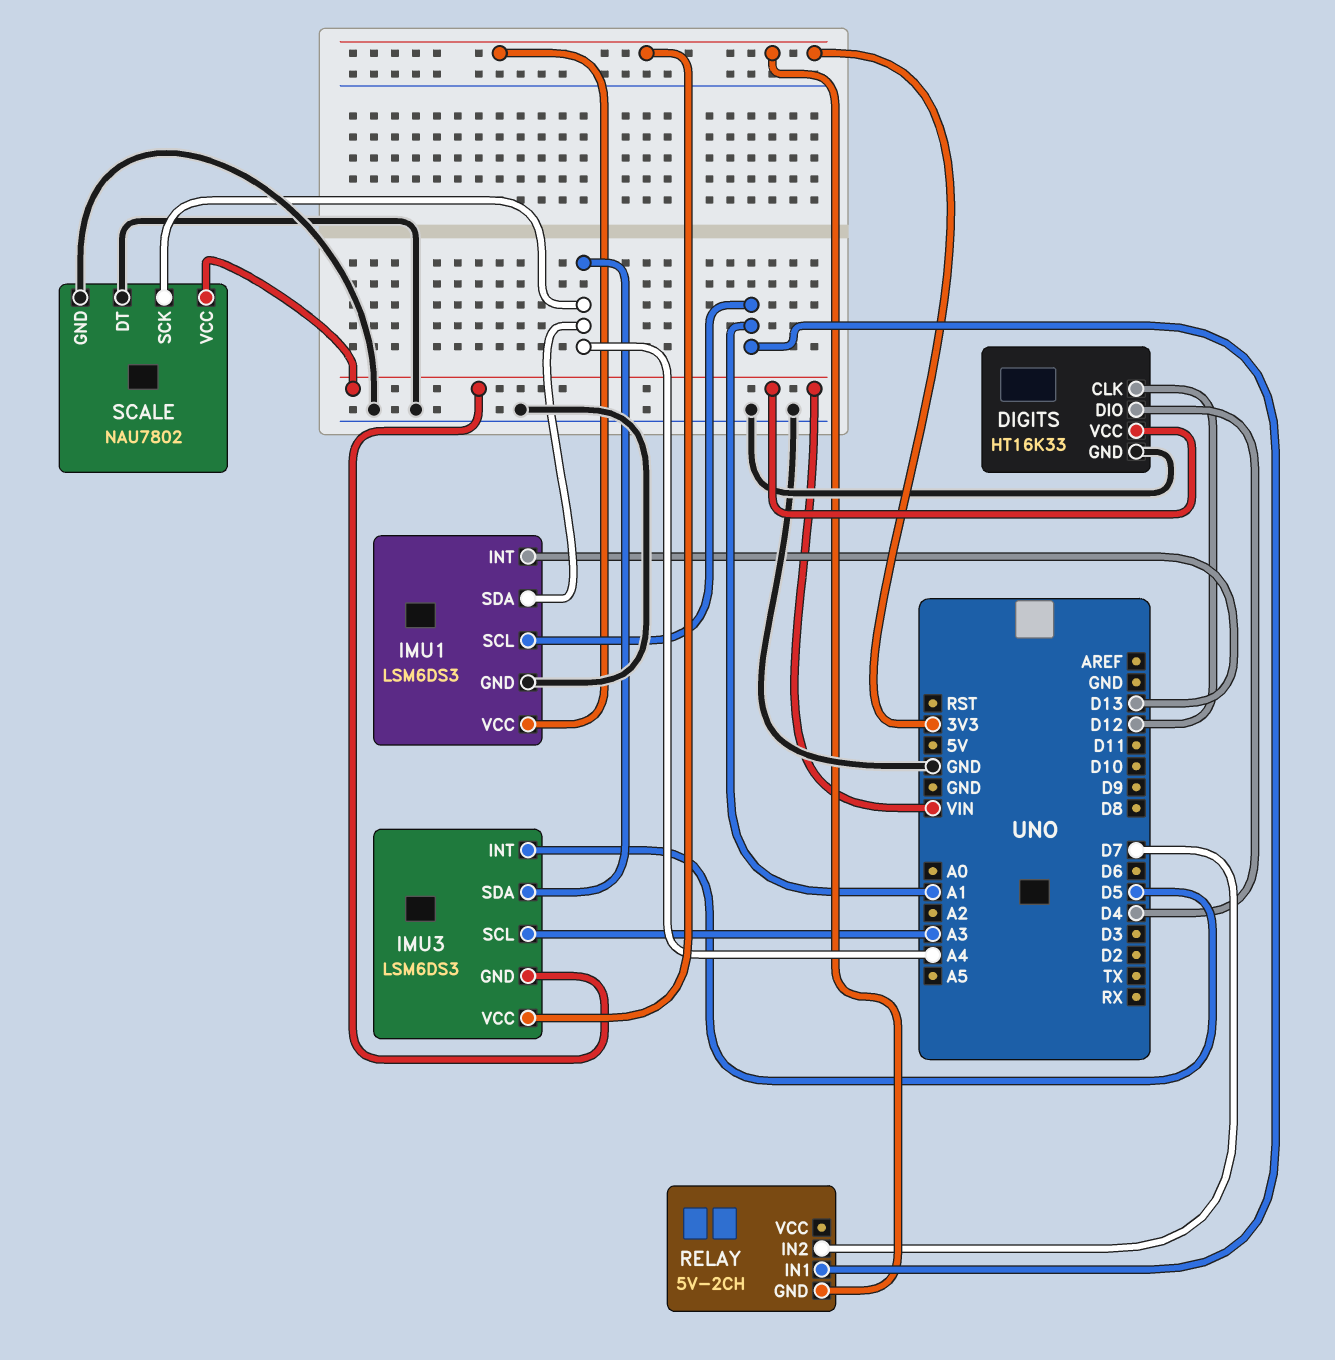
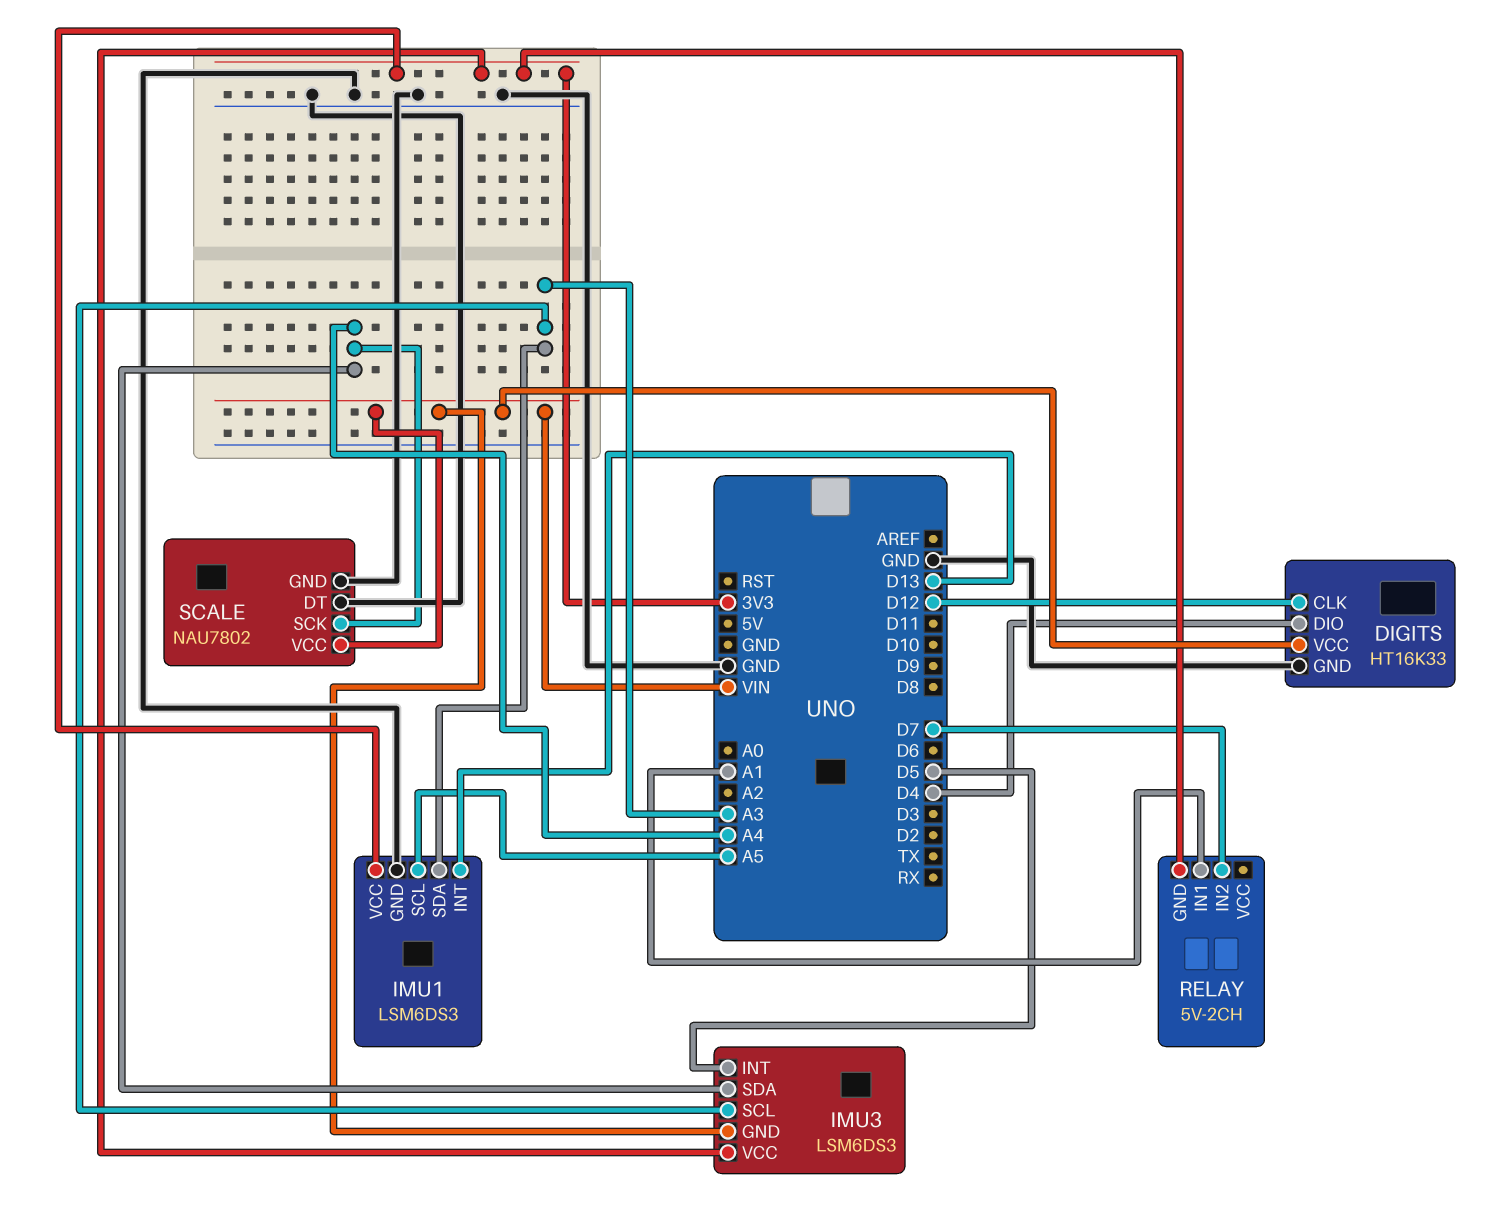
IMU1 pin SCL: A1 -> A5
IMU1 pin SDA: A4 -> A3

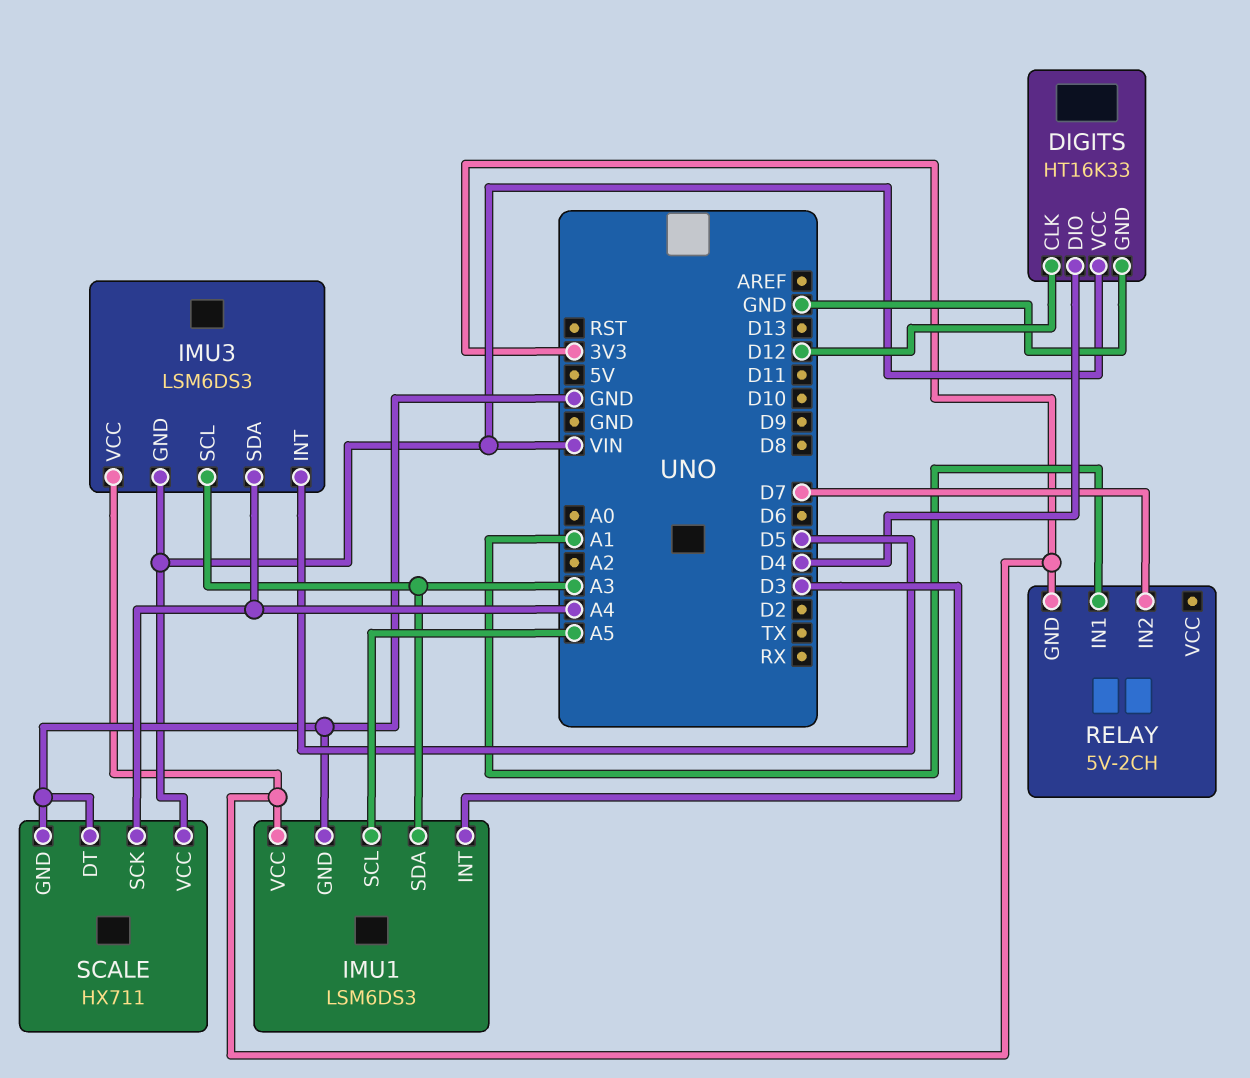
IMU1 pin INT: D13 -> D3
SCALE: NAU7802 -> HX711

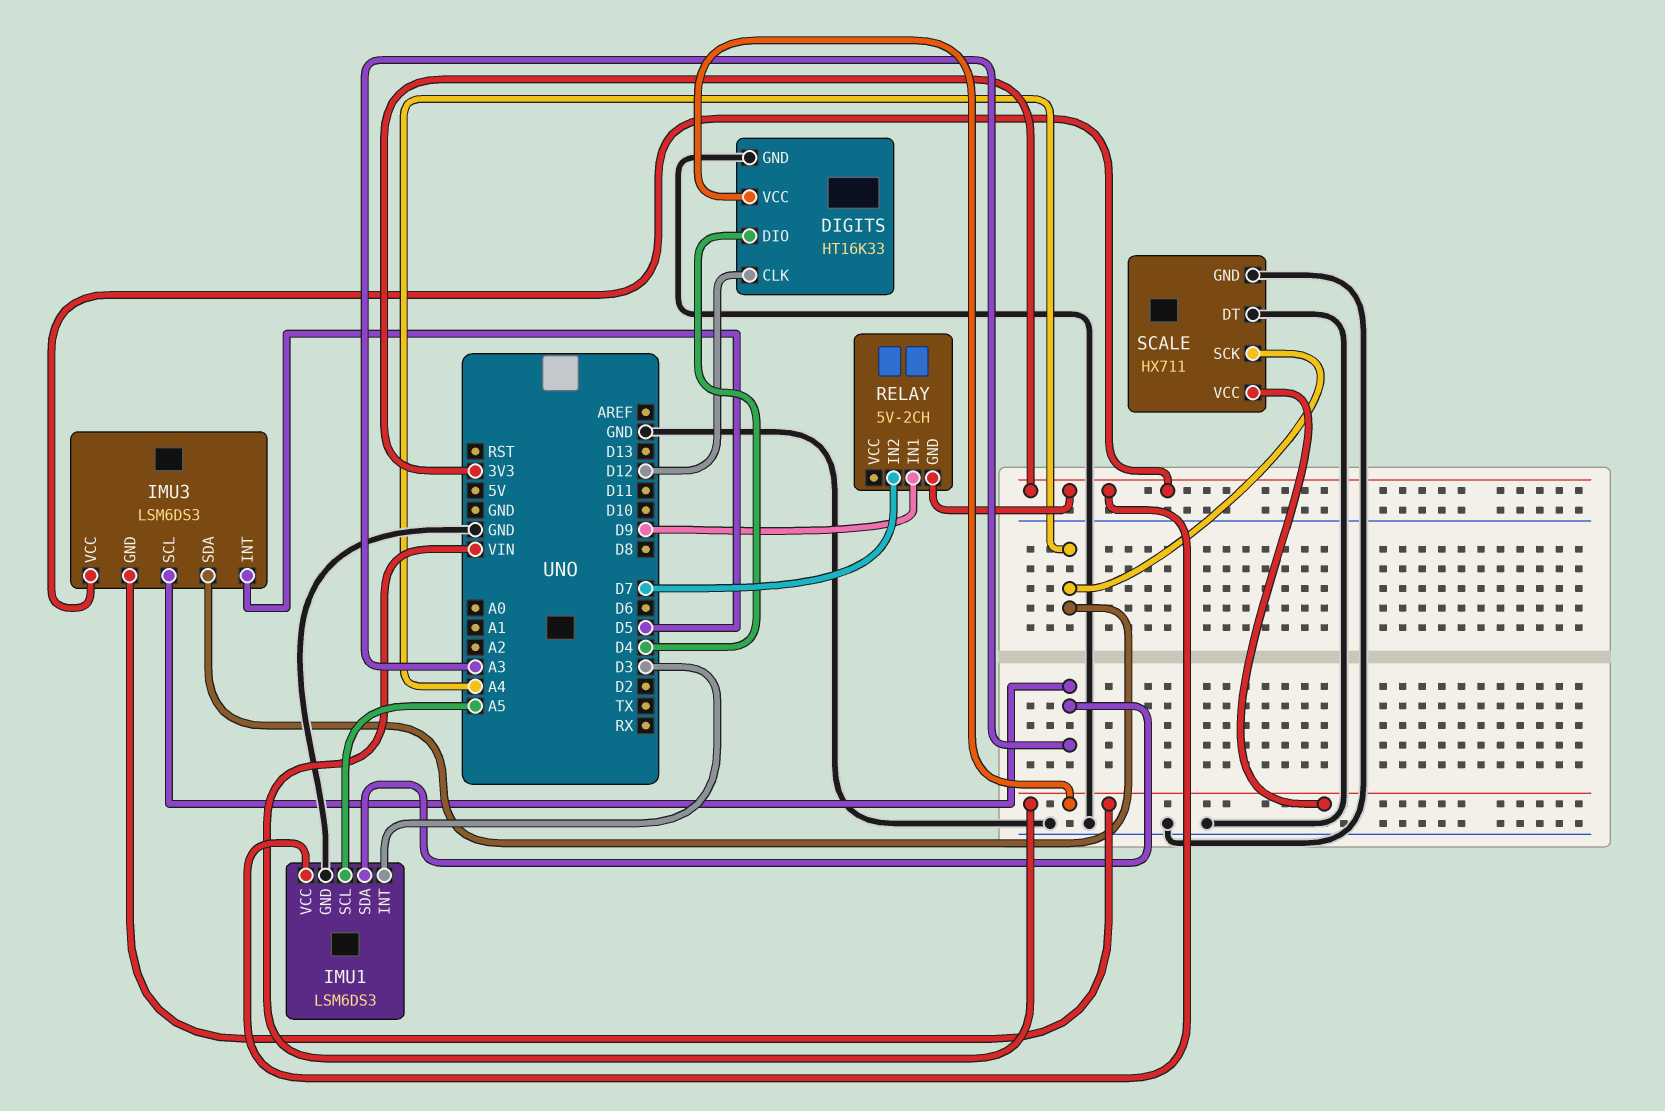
RELAY pin IN1: A1 -> D9

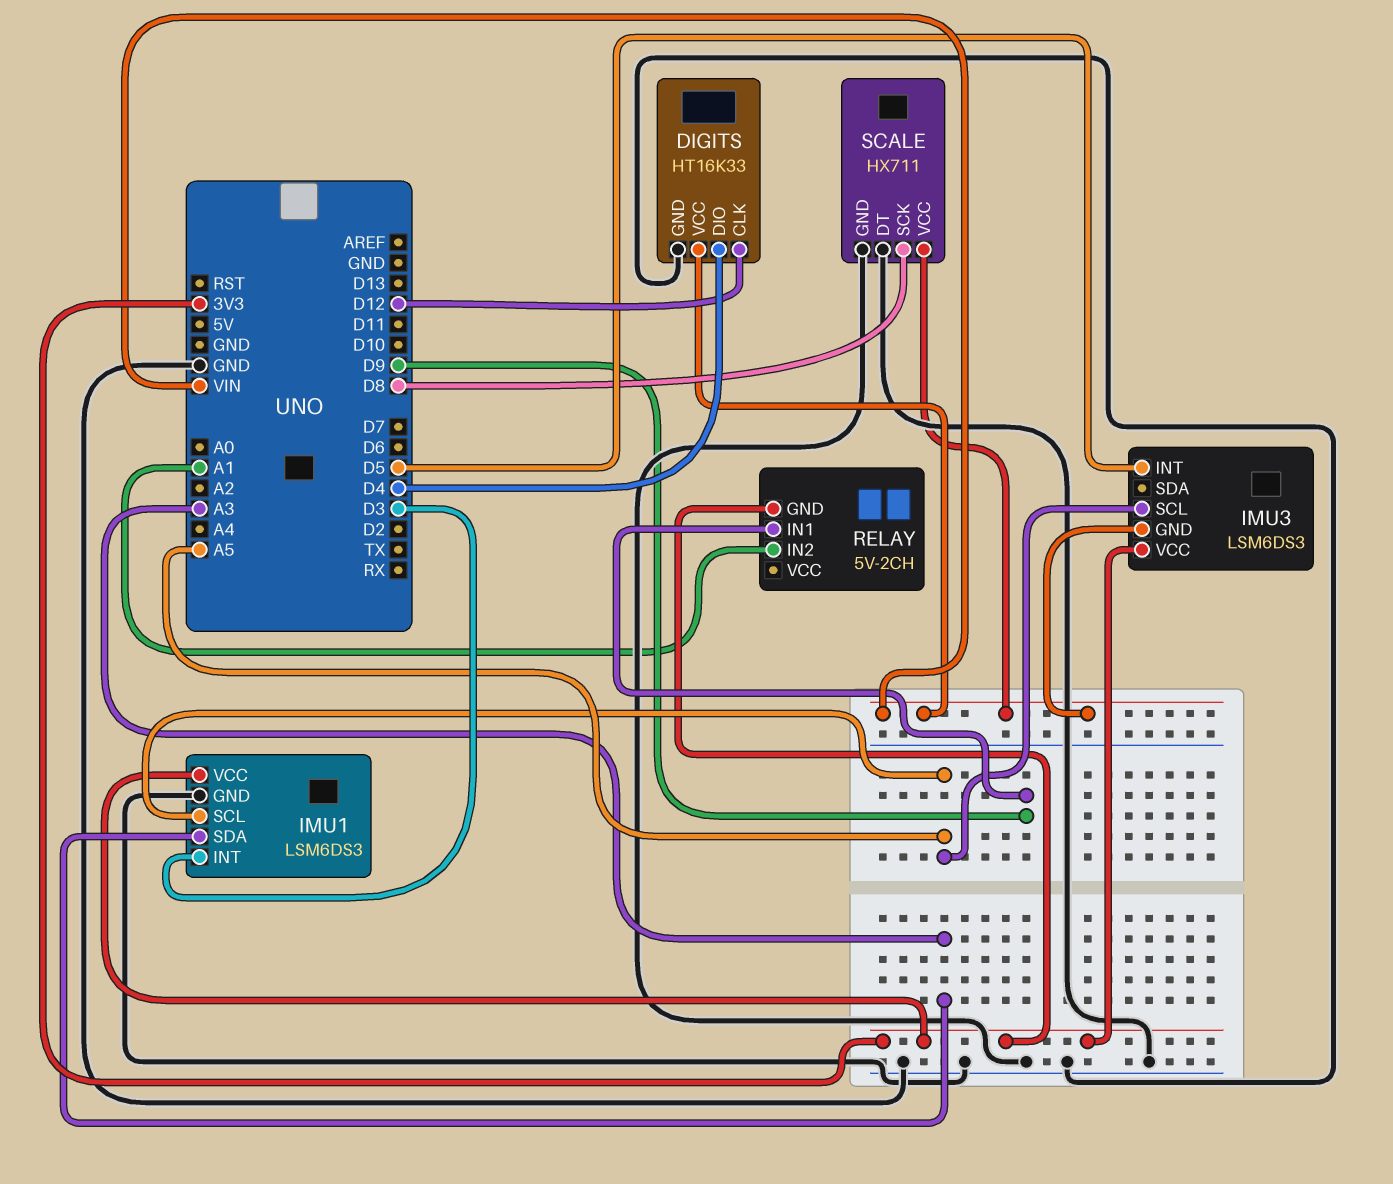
IMU3 pin SCL: A3 -> A5
IMU3 pin SDA: A4 -> none
RELAY pin IN2: D7 -> A1
SCALE pin SCK: A4 -> D8

